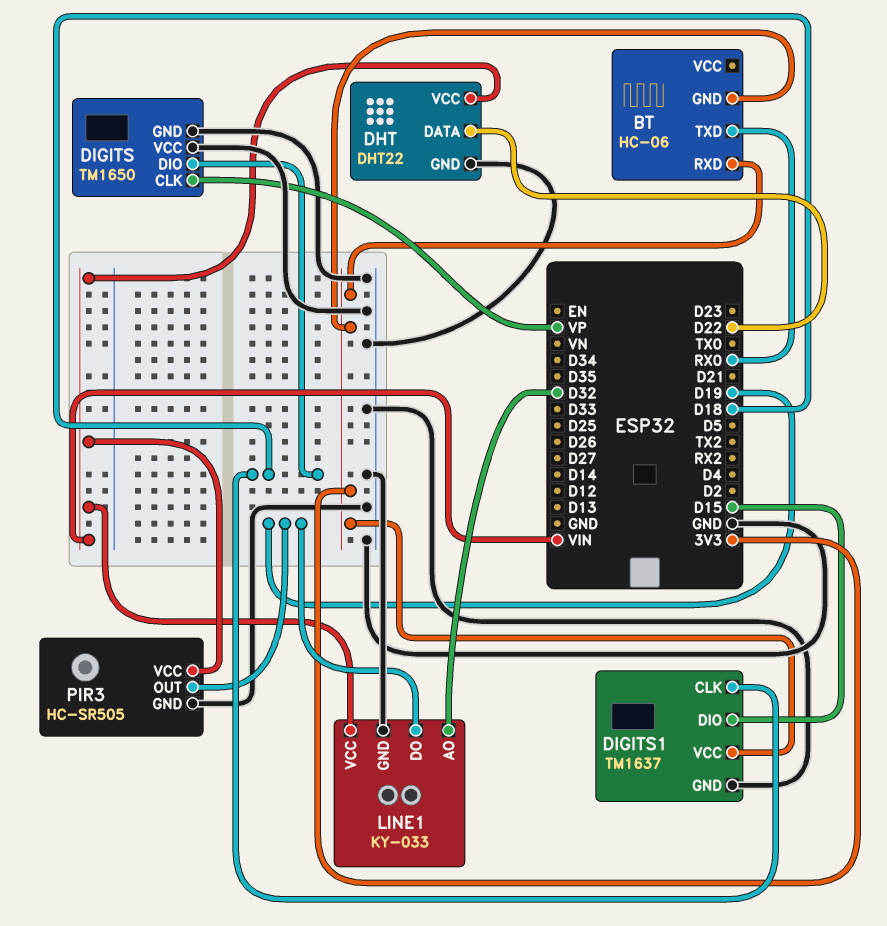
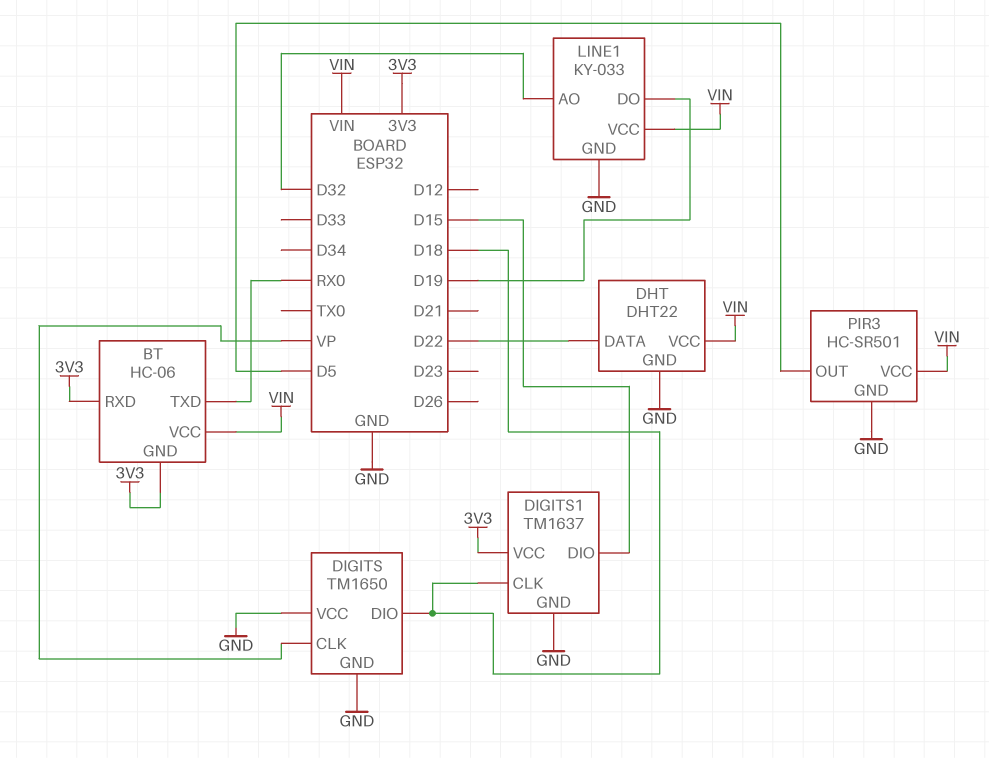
BT pin VCC: none -> VIN
PIR3: HC-SR505 -> HC-SR501
PIR3 pin OUT: D19 -> D5

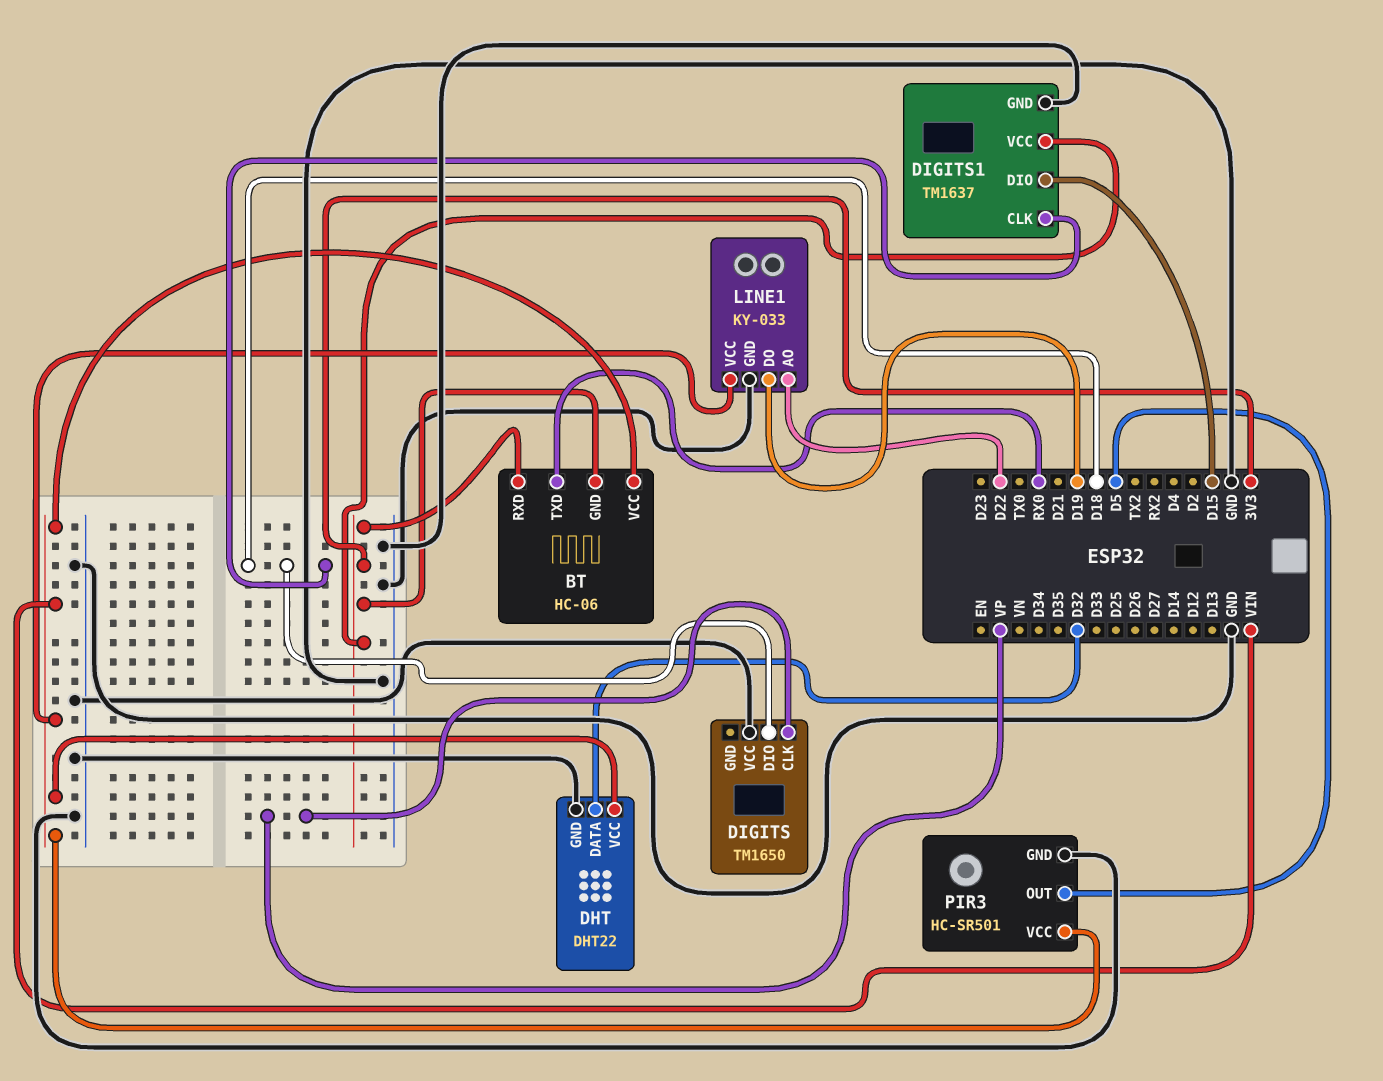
DHT pin DATA: D22 -> D32
DIGITS pin GND: GND -> none
LINE1 pin AO: D32 -> D22

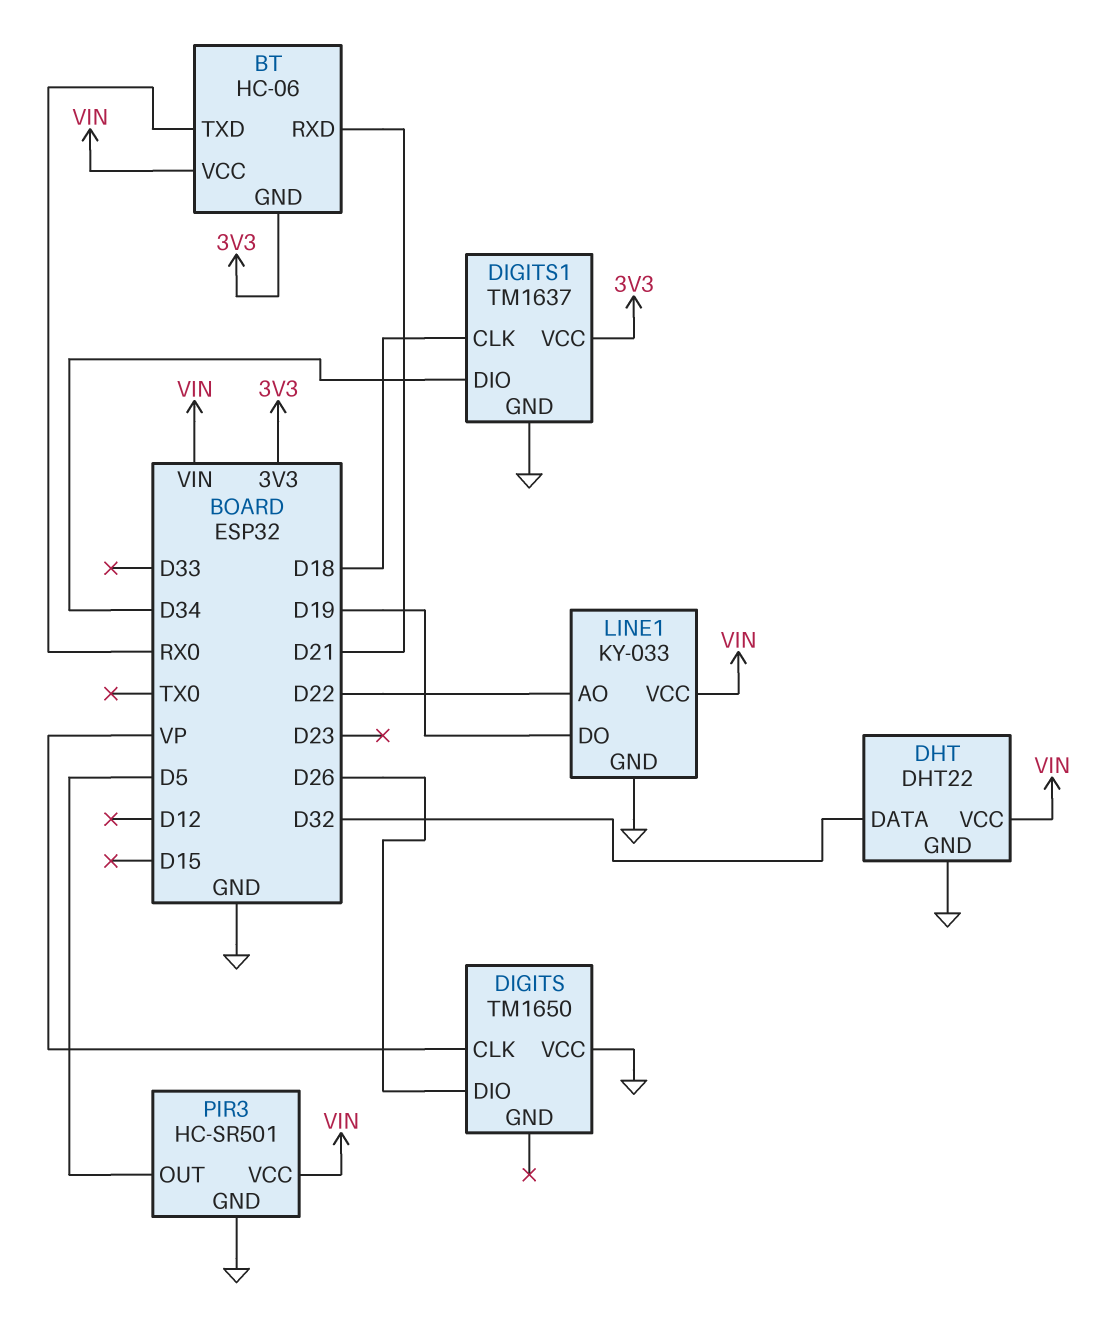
BT pin RXD: 3V3 -> D21
DIGITS pin DIO: D18 -> D26
DIGITS1 pin DIO: D15 -> D34

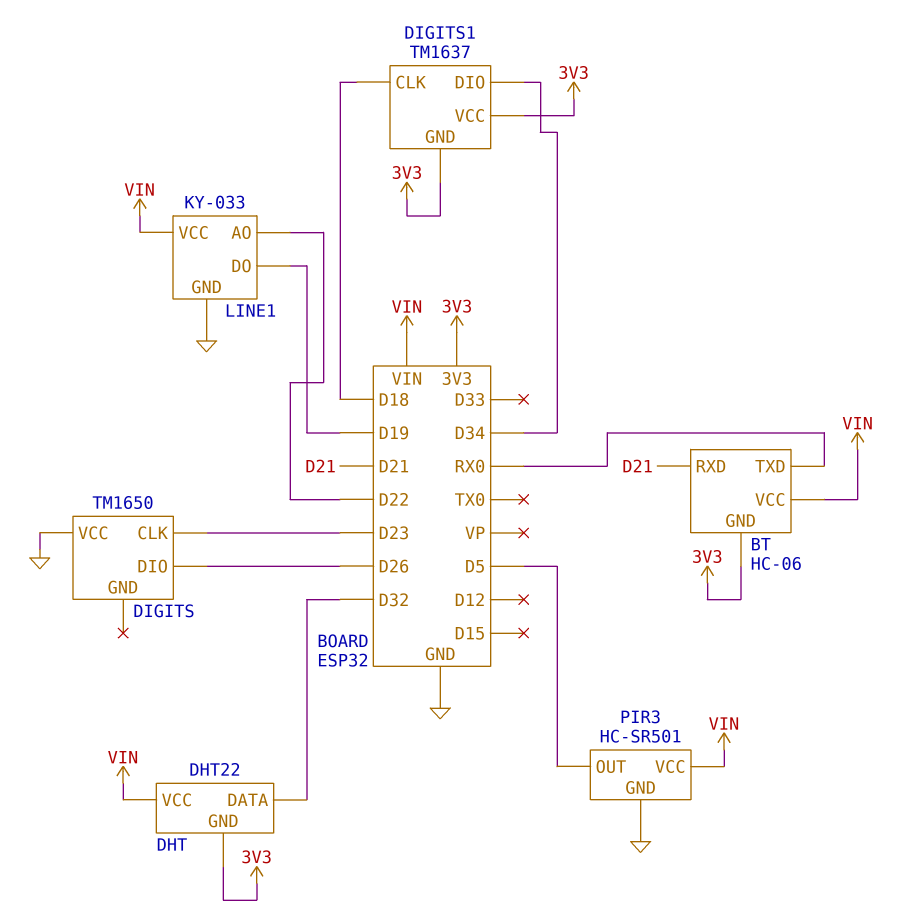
DHT pin GND: GND -> 3V3
DIGITS pin CLK: VP -> D23
DIGITS1 pin GND: GND -> 3V3

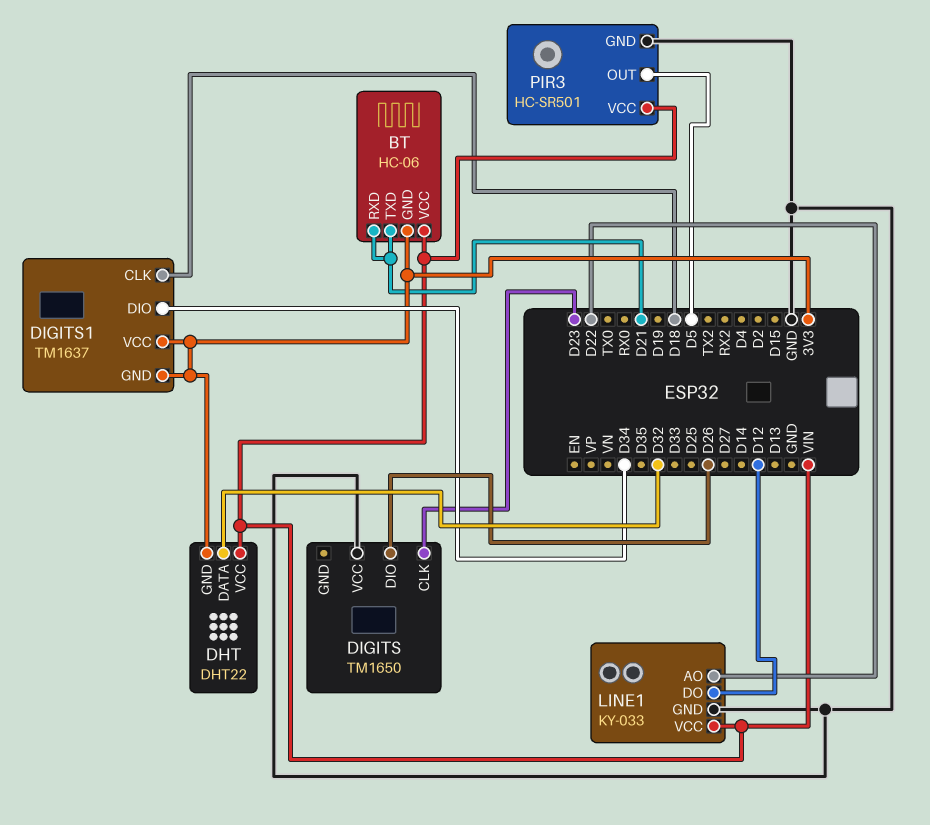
BT pin TXD: RX0 -> D21
LINE1 pin DO: D19 -> D12

